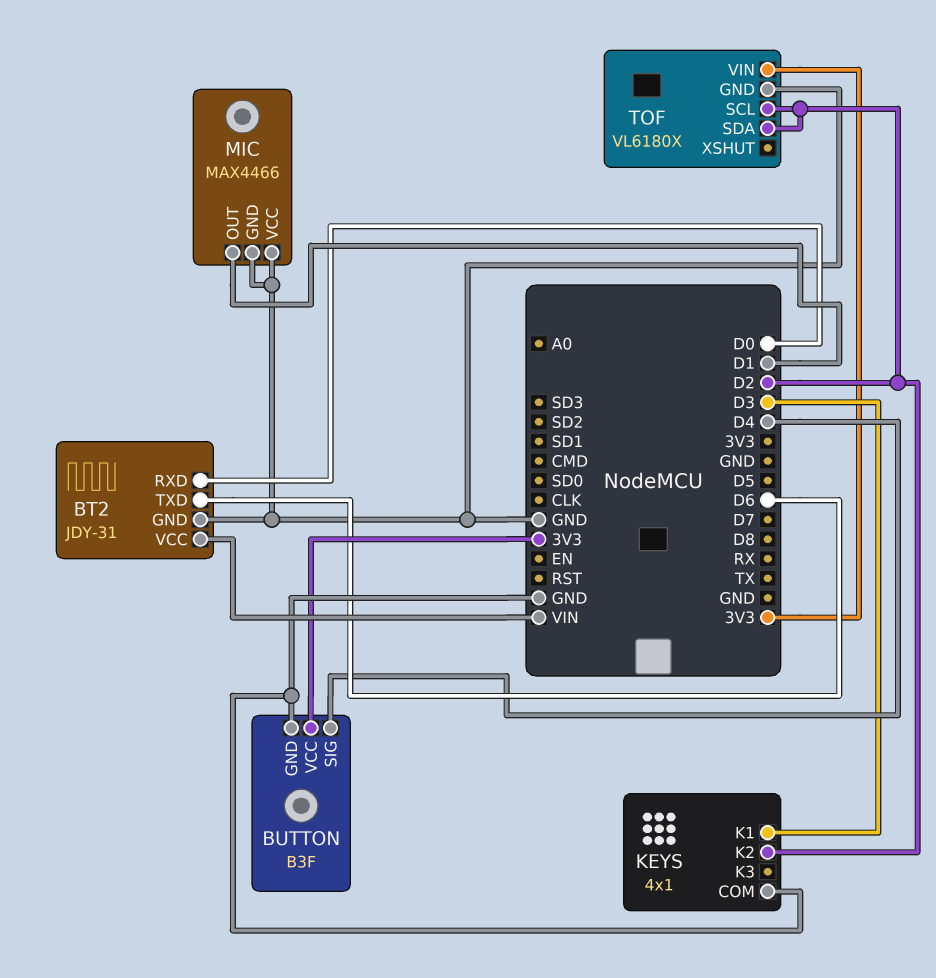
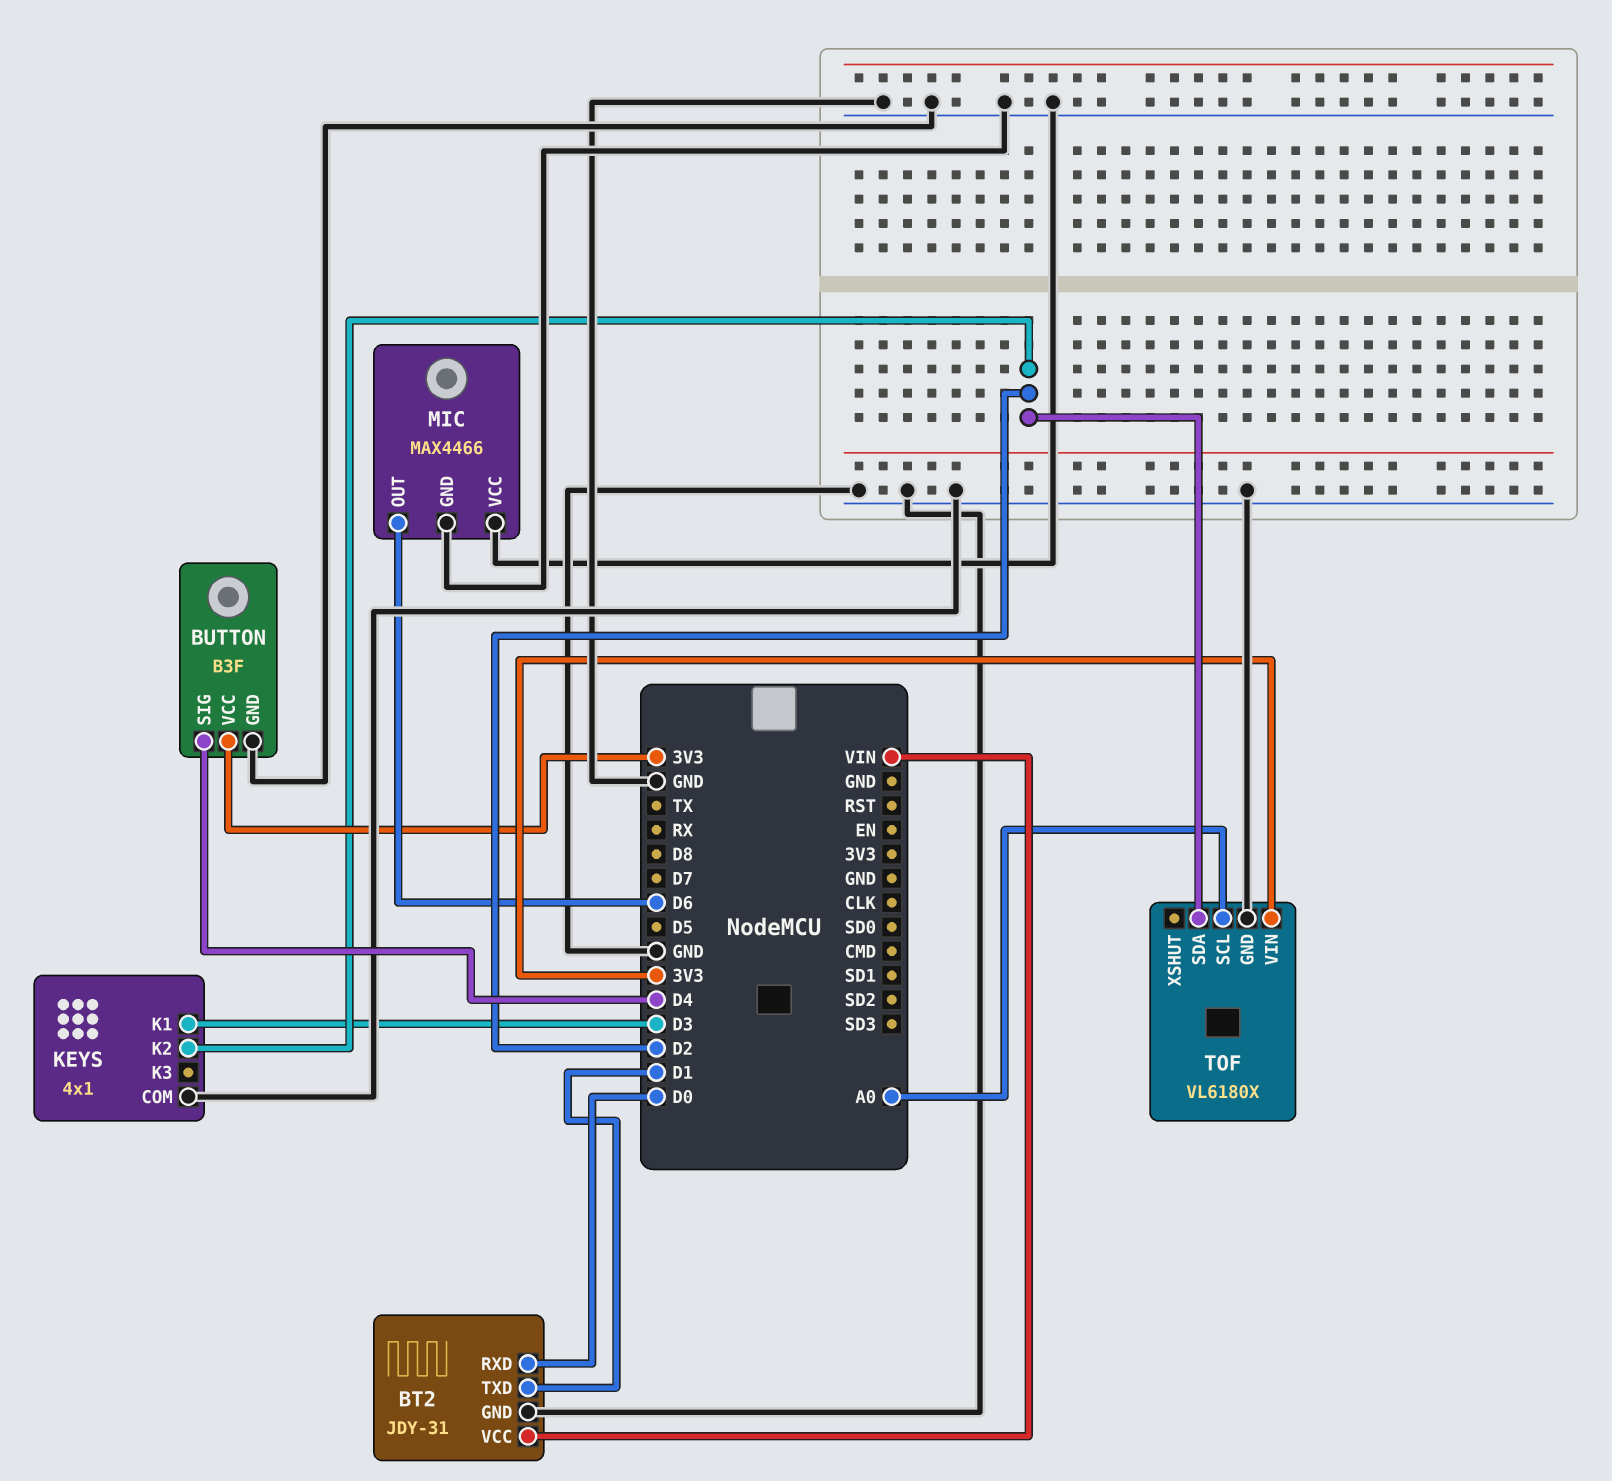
BT2 pin TXD: D6 -> D1
MIC pin OUT: D1 -> D6
TOF pin SCL: D2 -> A0

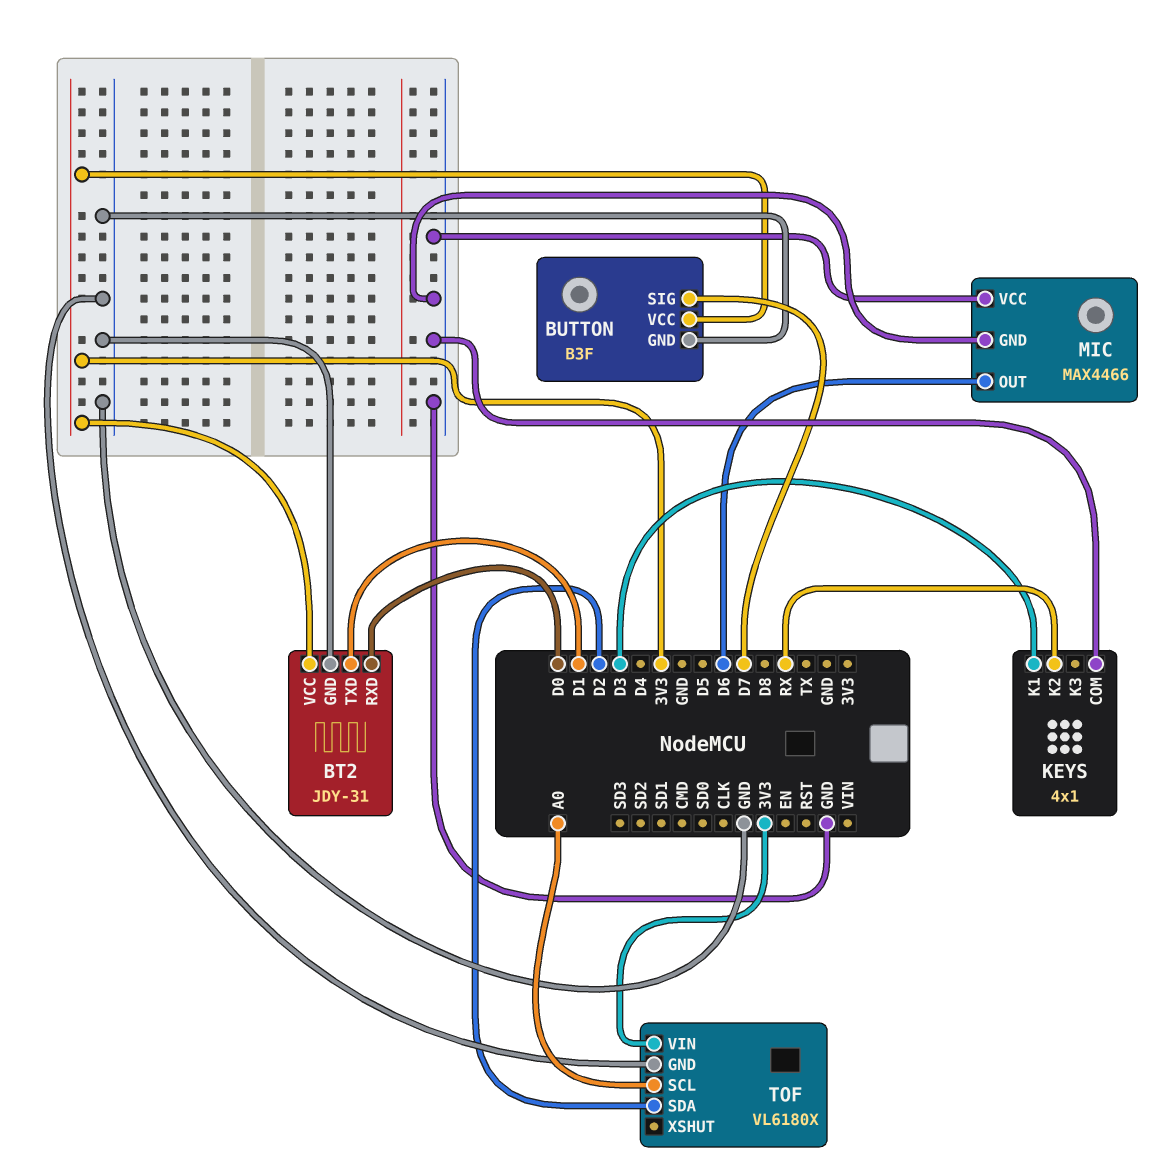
BT2 pin VCC: VIN -> 3V3
BUTTON pin SIG: D4 -> D7
KEYS pin K2: D2 -> RX

